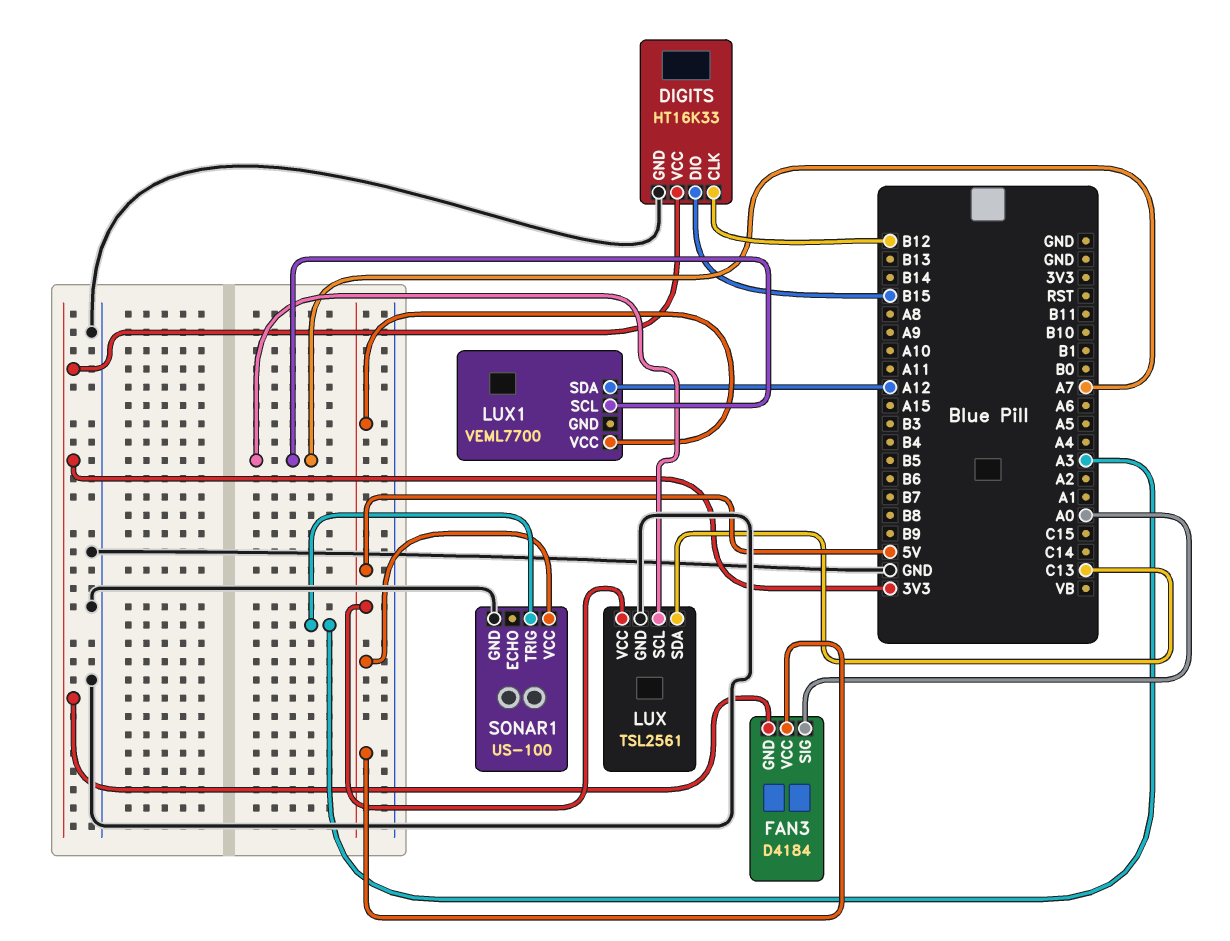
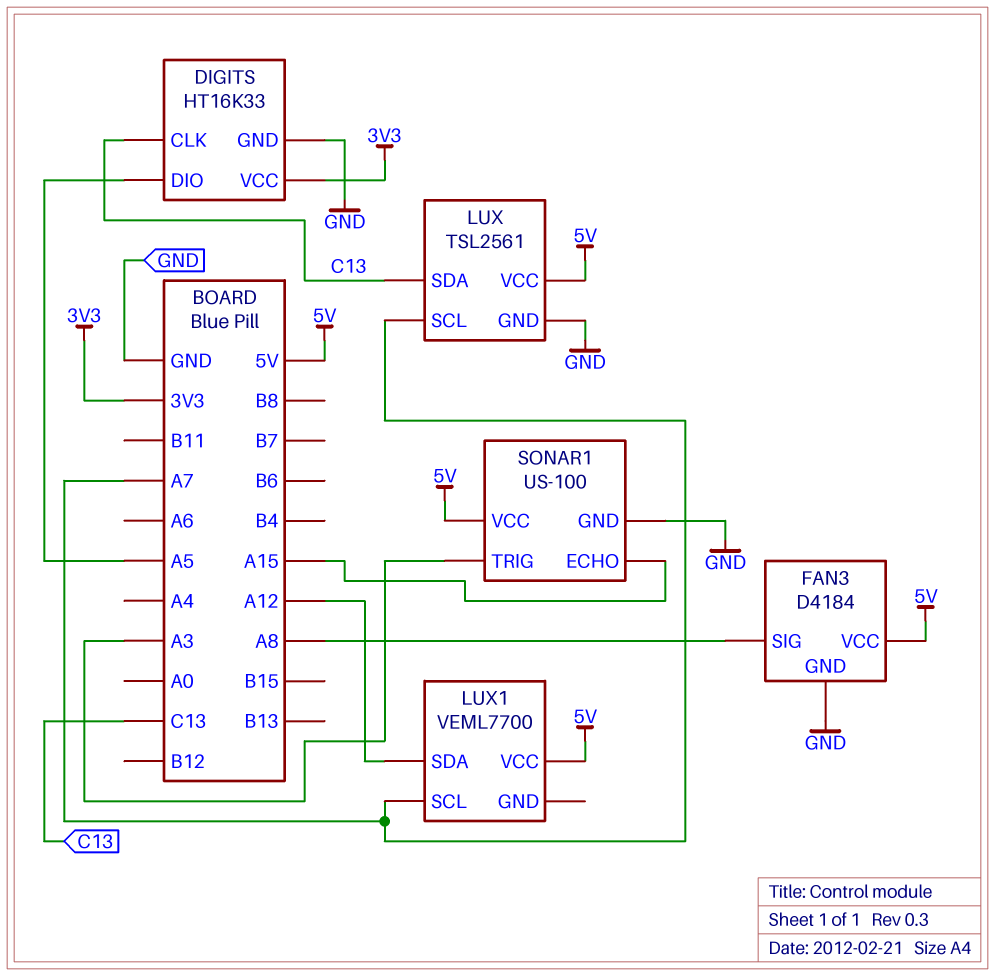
DIGITS pin CLK: B12 -> C13
DIGITS pin DIO: B15 -> A5
FAN3 pin GND: 3V3 -> GND
FAN3 pin SIG: A0 -> A8
SONAR1 pin ECHO: none -> A15

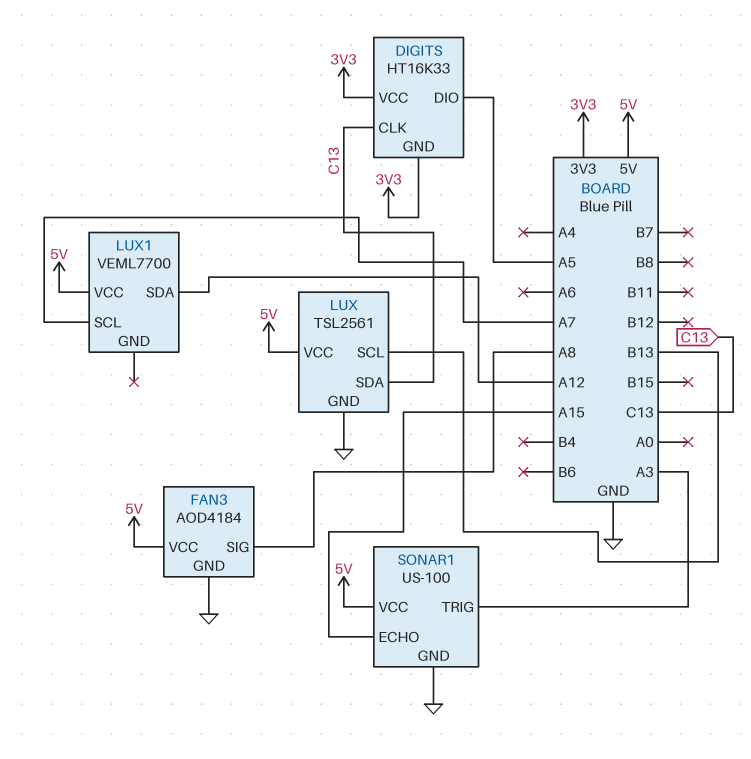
DIGITS pin GND: GND -> 3V3
FAN3: D4184 -> AOD4184
LUX pin SCL: A7 -> B13

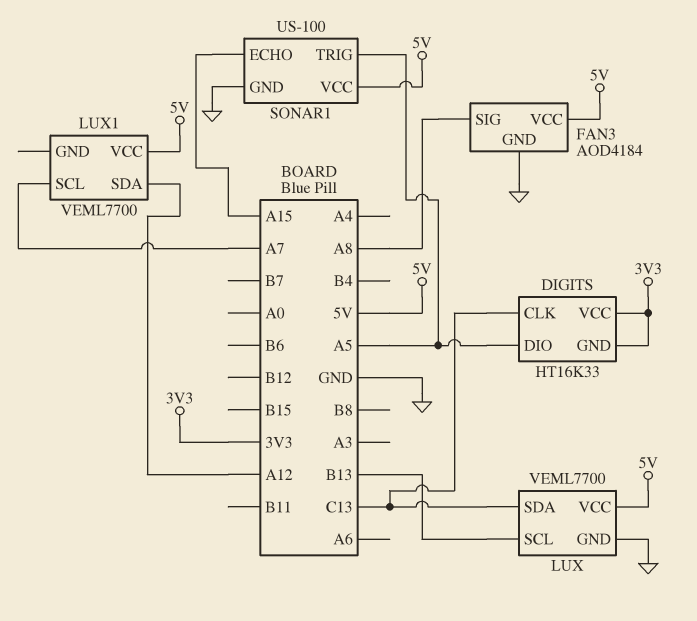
LUX: TSL2561 -> VEML7700
SONAR1 pin TRIG: A3 -> A5

